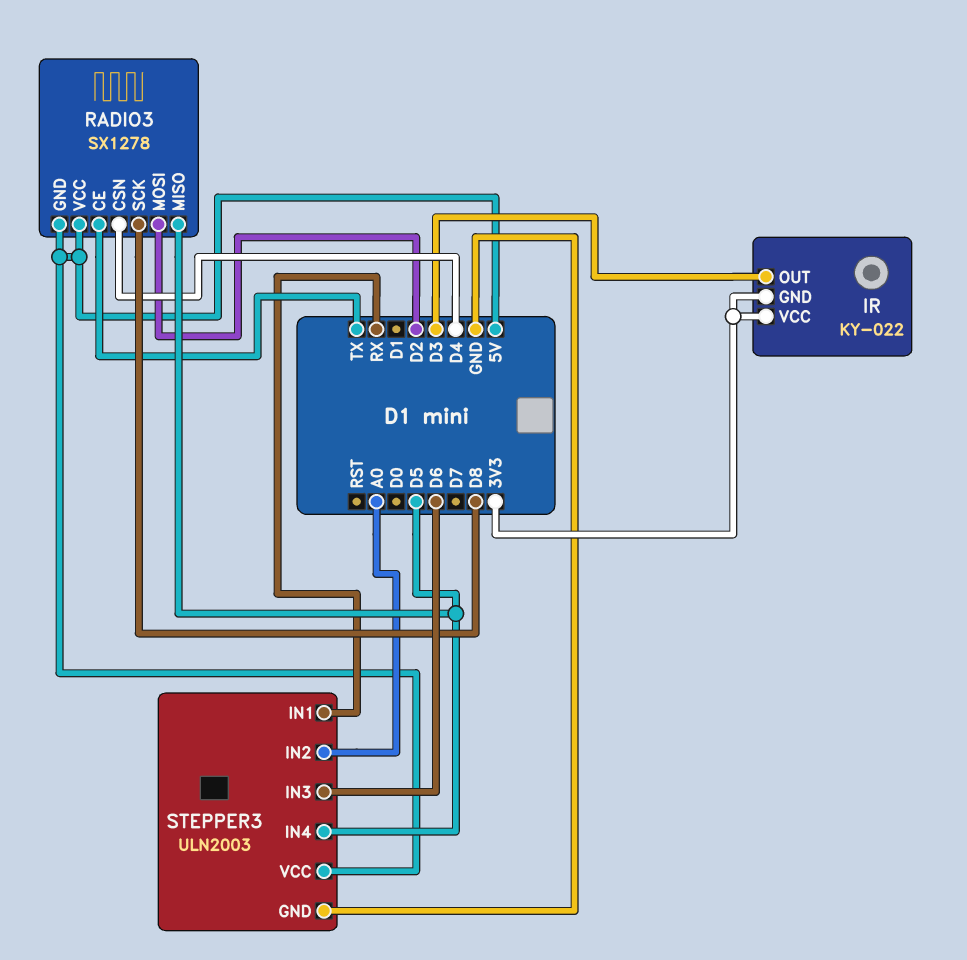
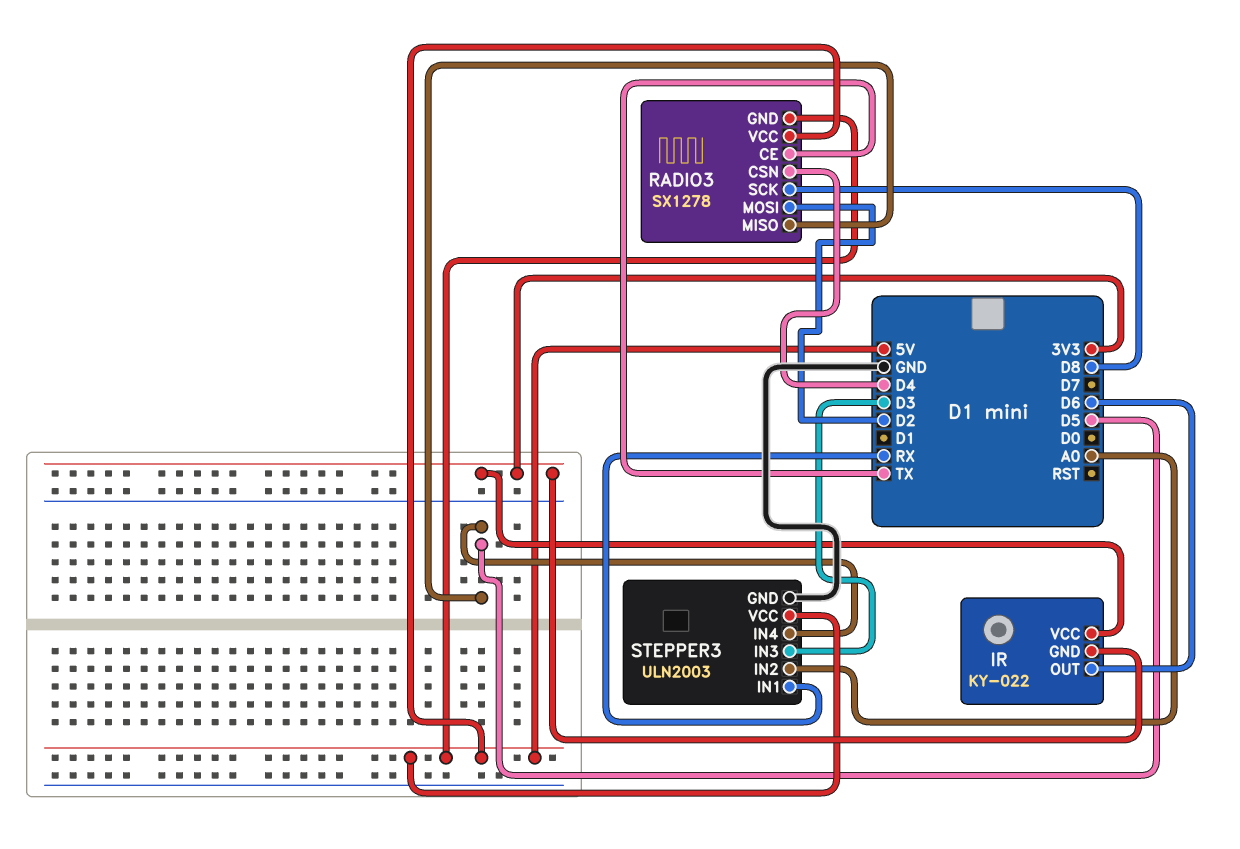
IR pin OUT: D3 -> D6
STEPPER3 pin IN3: D6 -> D3

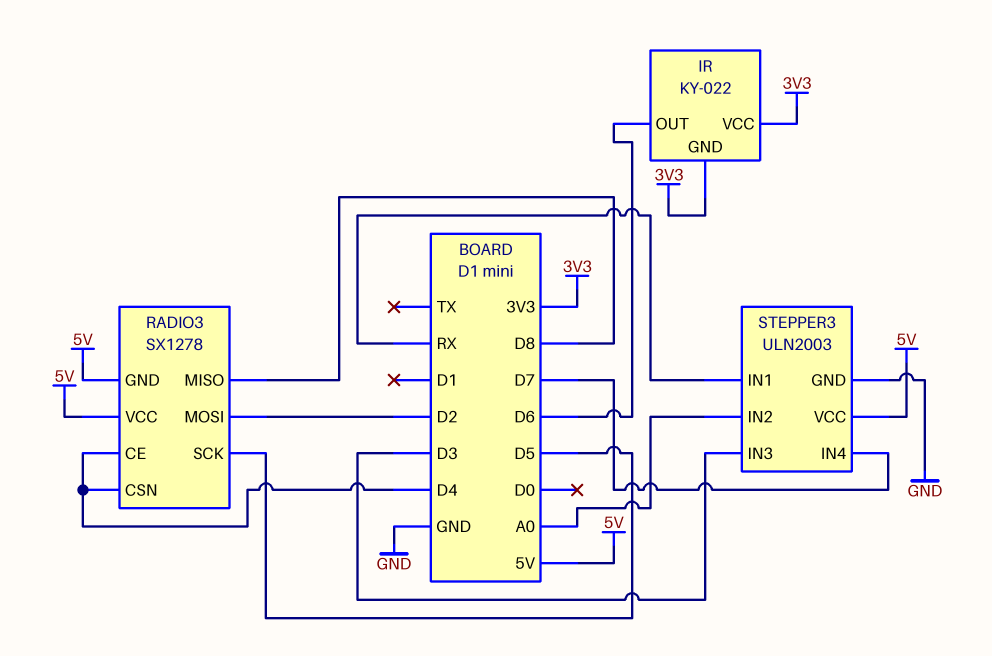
RADIO3 pin CE: TX -> D4
RADIO3 pin MISO: D5 -> D8
RADIO3 pin SCK: D8 -> D5
STEPPER3 pin IN4: D5 -> D7

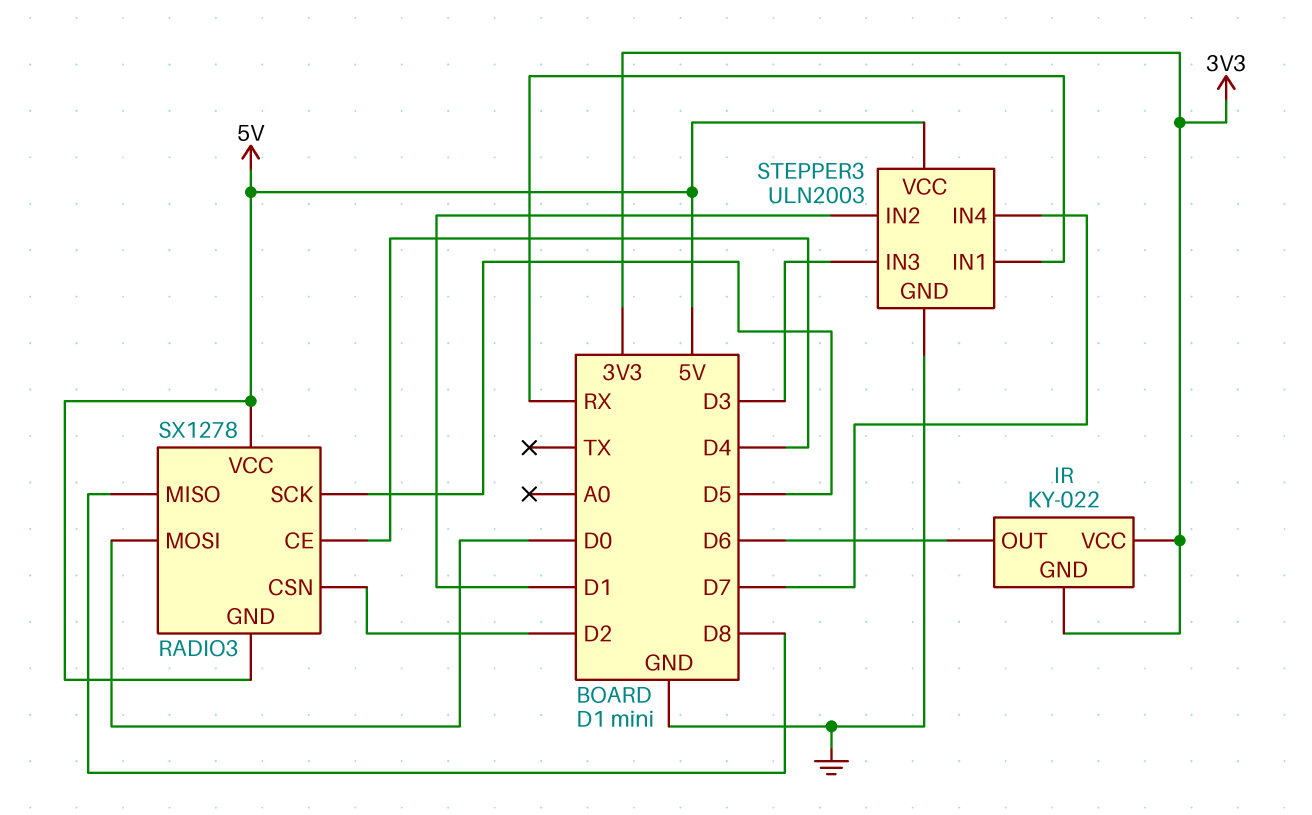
RADIO3 pin CSN: D4 -> D2
RADIO3 pin MOSI: D2 -> D0
STEPPER3 pin IN2: A0 -> D1

